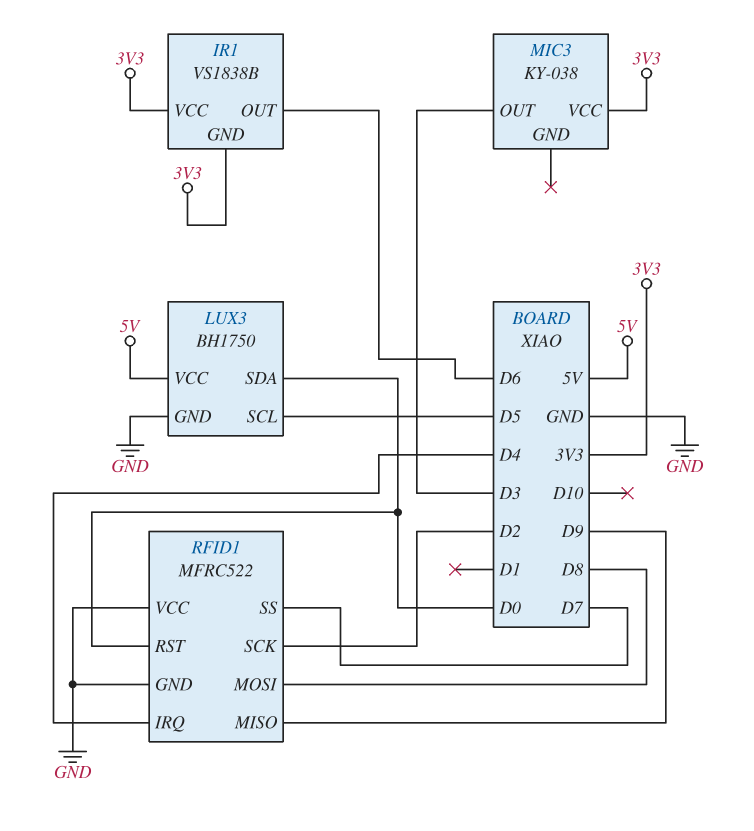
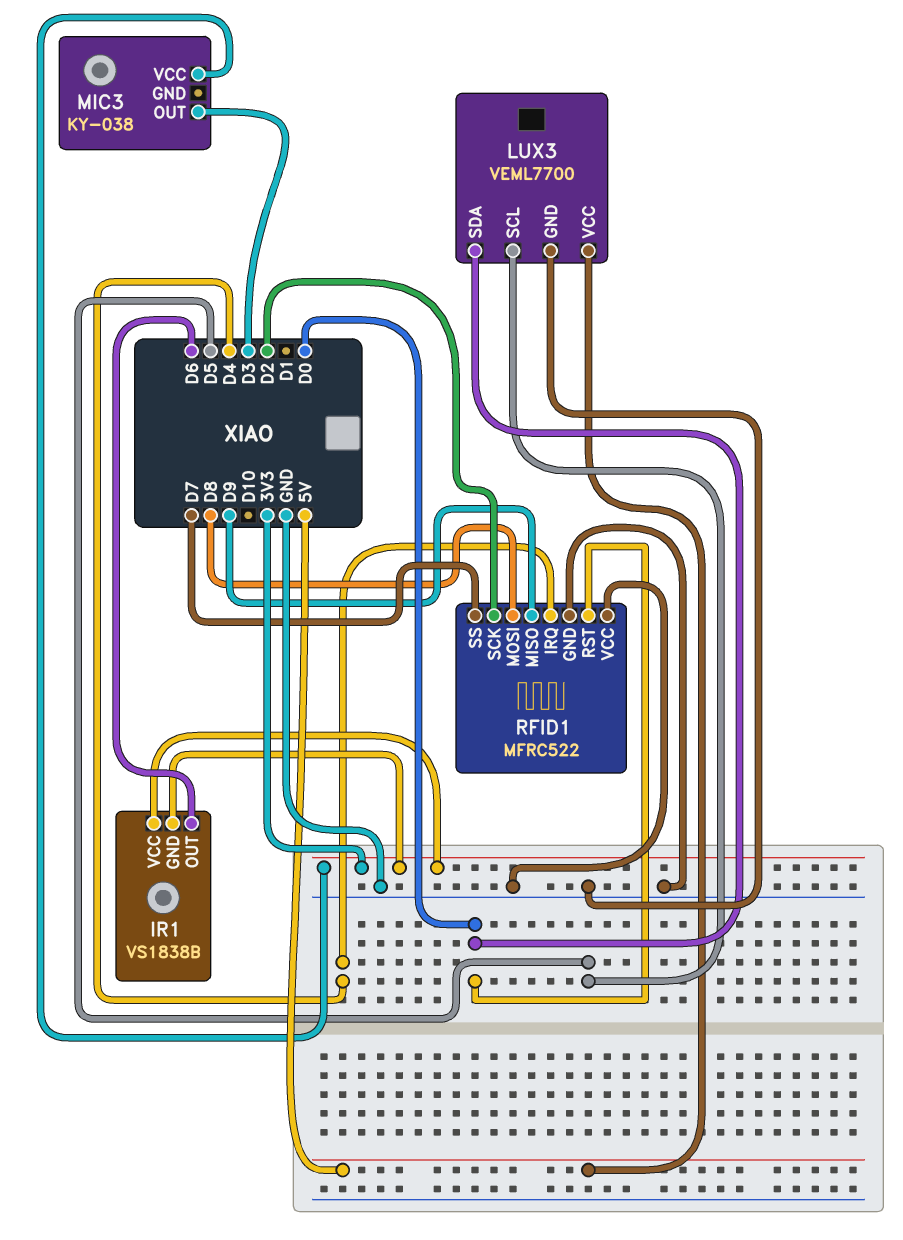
LUX3: BH1750 -> VEML7700

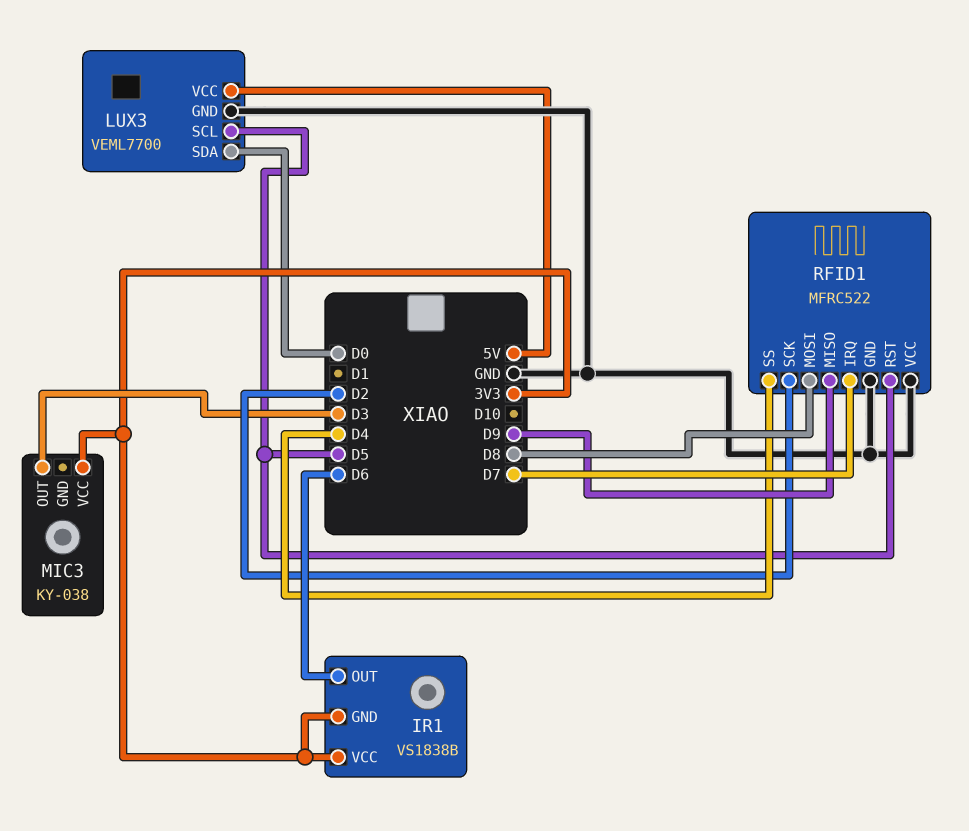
RFID1 pin IRQ: D4 -> D7
RFID1 pin RST: D0 -> D5
RFID1 pin SS: D7 -> D4

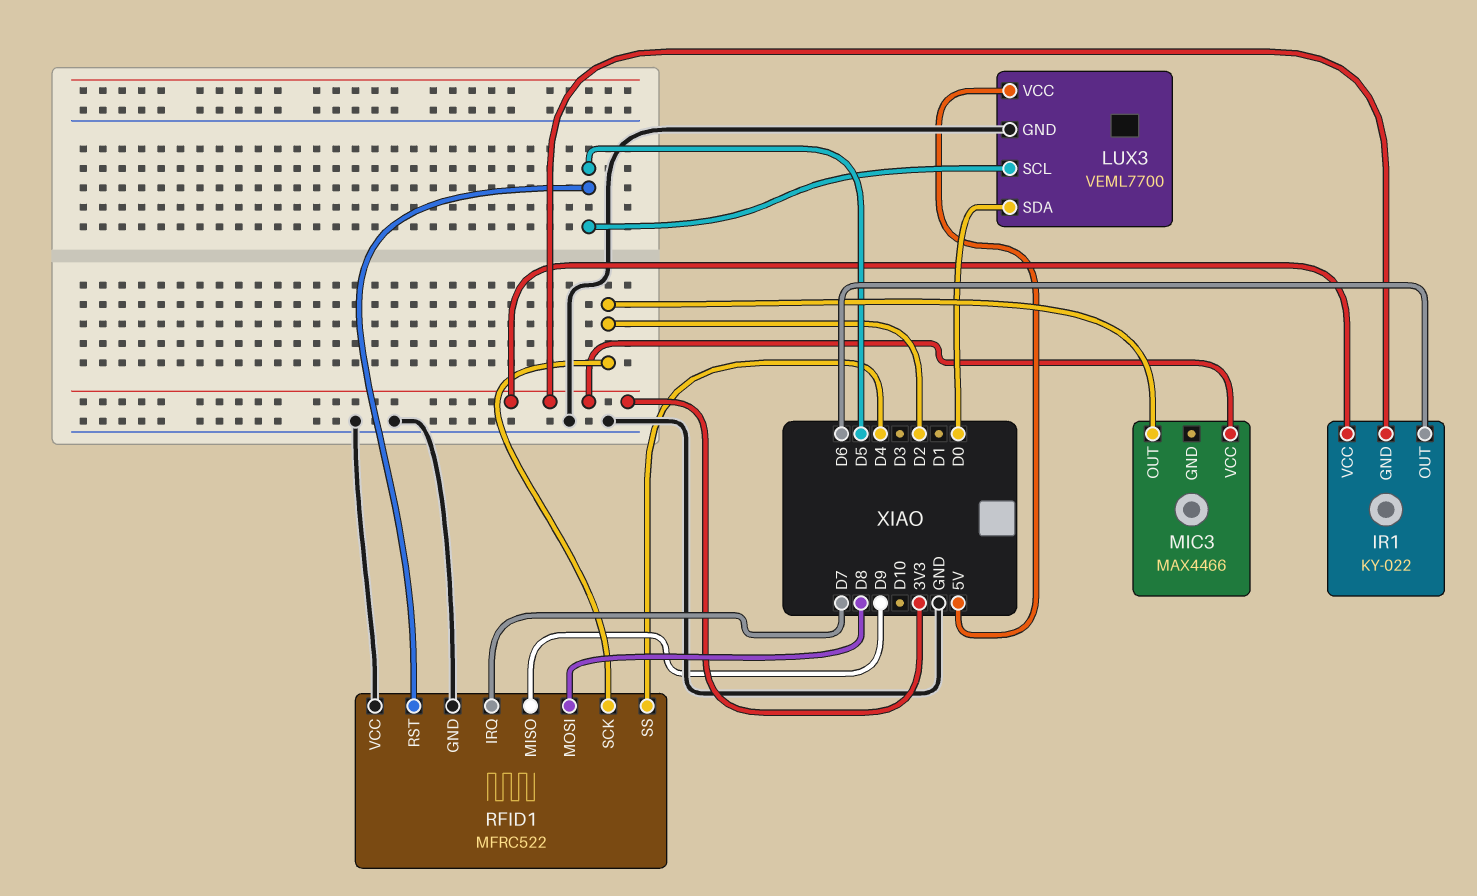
IR1: VS1838B -> KY-022
MIC3: KY-038 -> MAX4466
MIC3 pin OUT: D3 -> D2

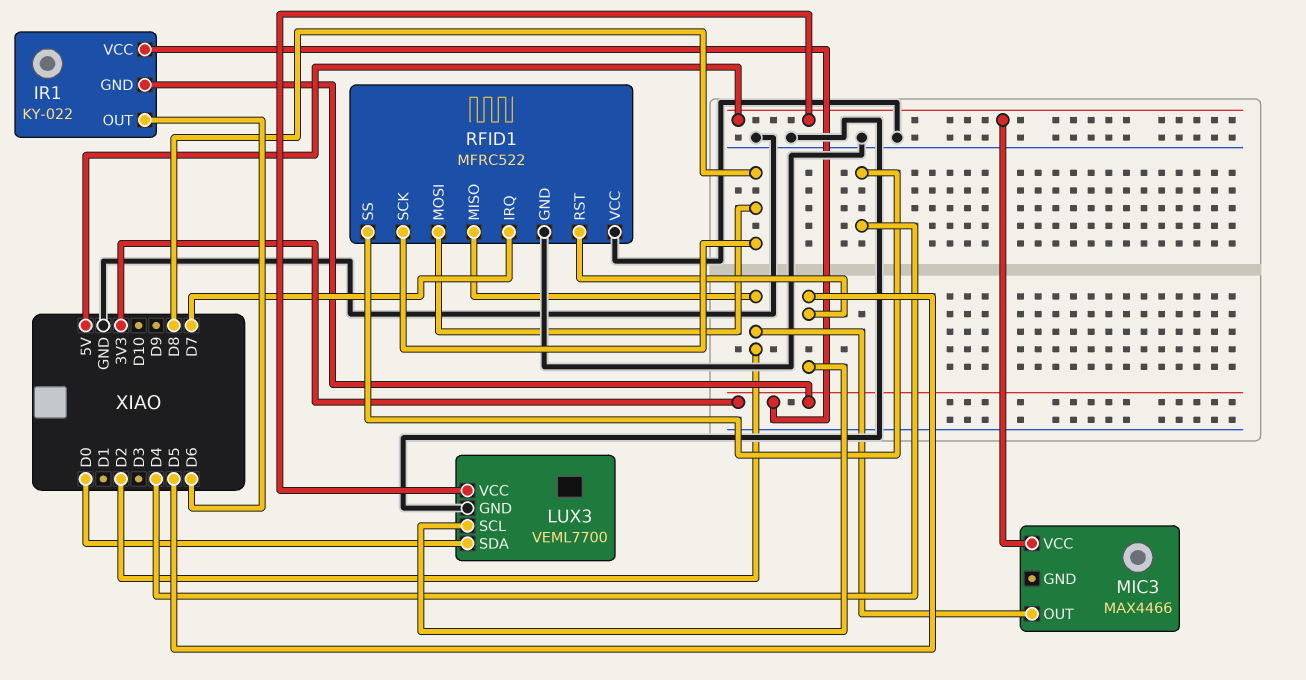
MIC3 pin VCC: 3V3 -> 5V
RFID1 pin MISO: D9 -> D2
RFID1 pin SCK: D2 -> D8

